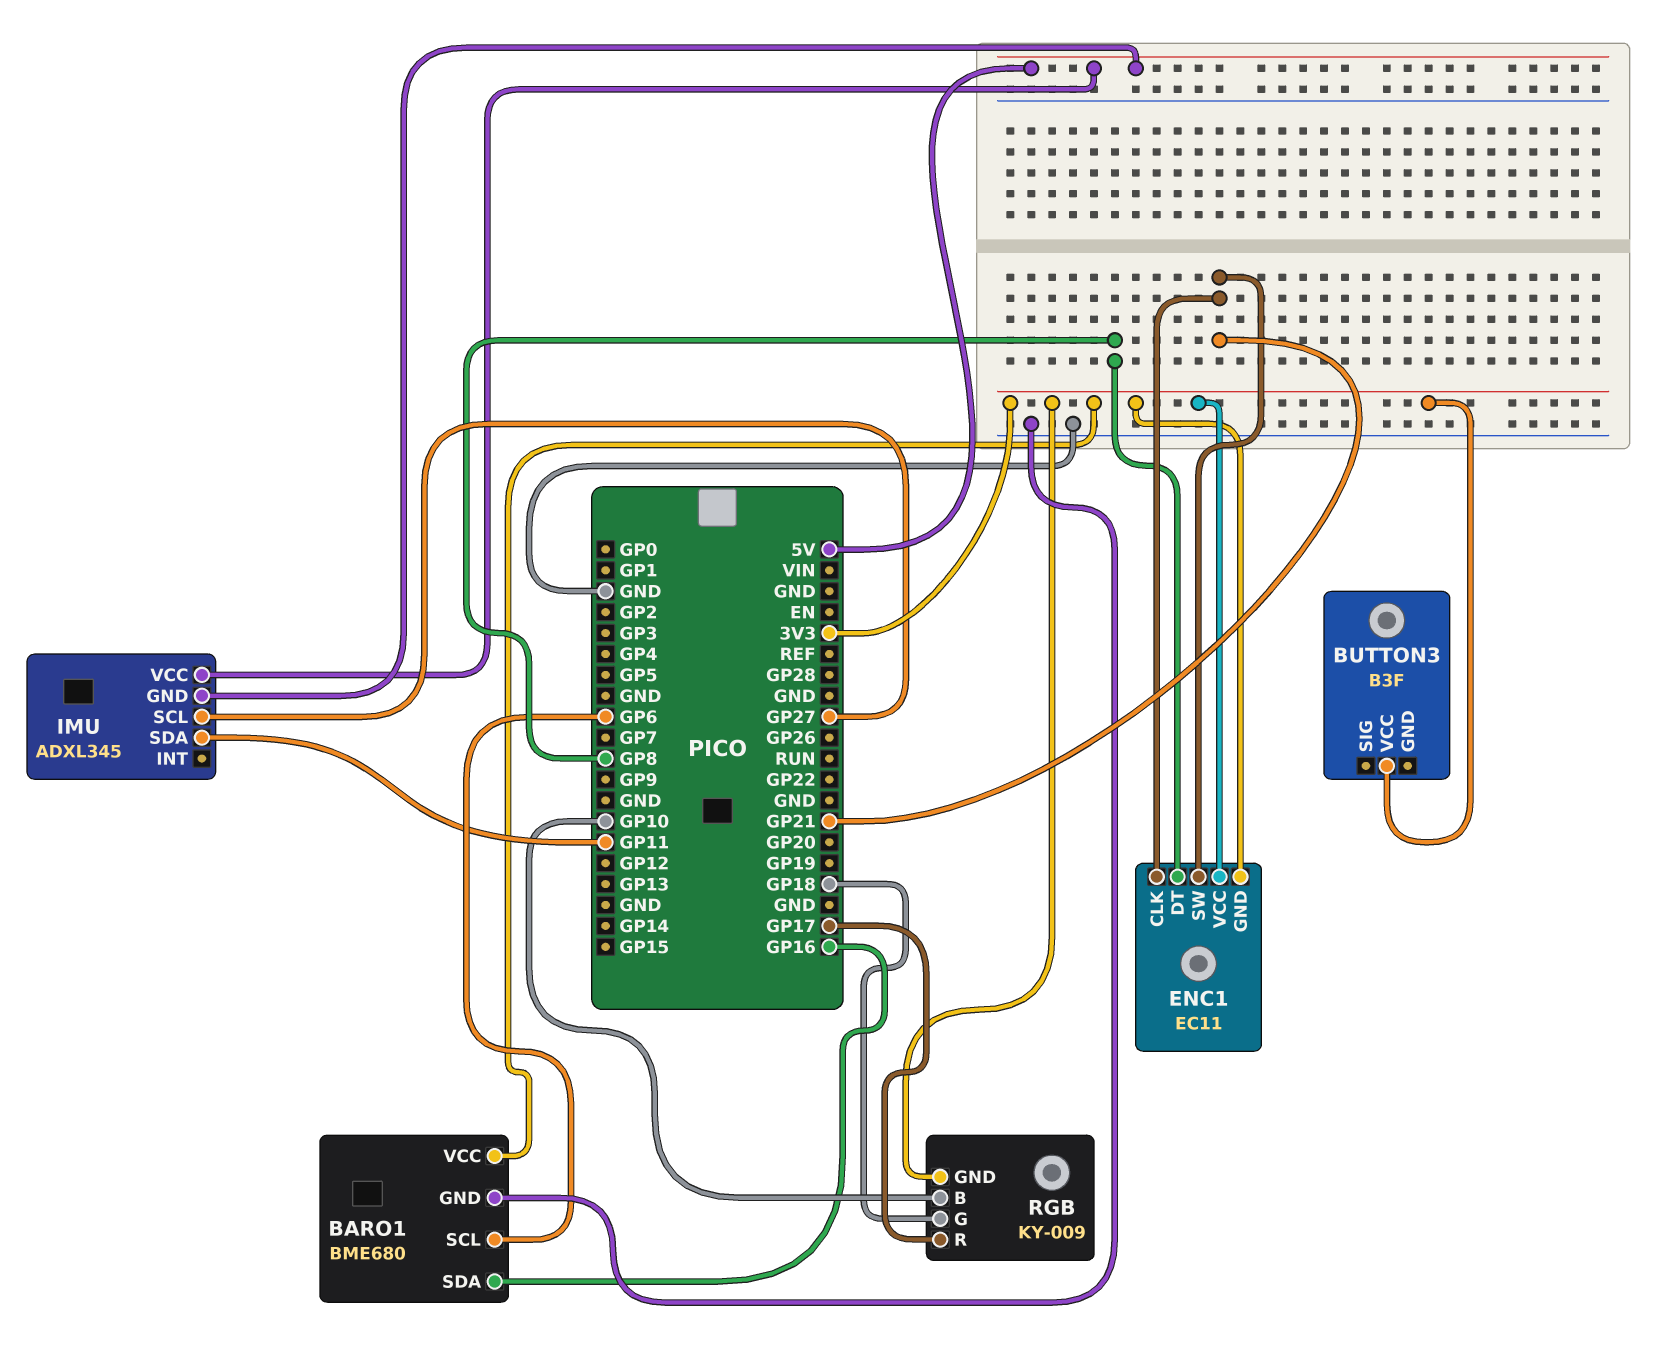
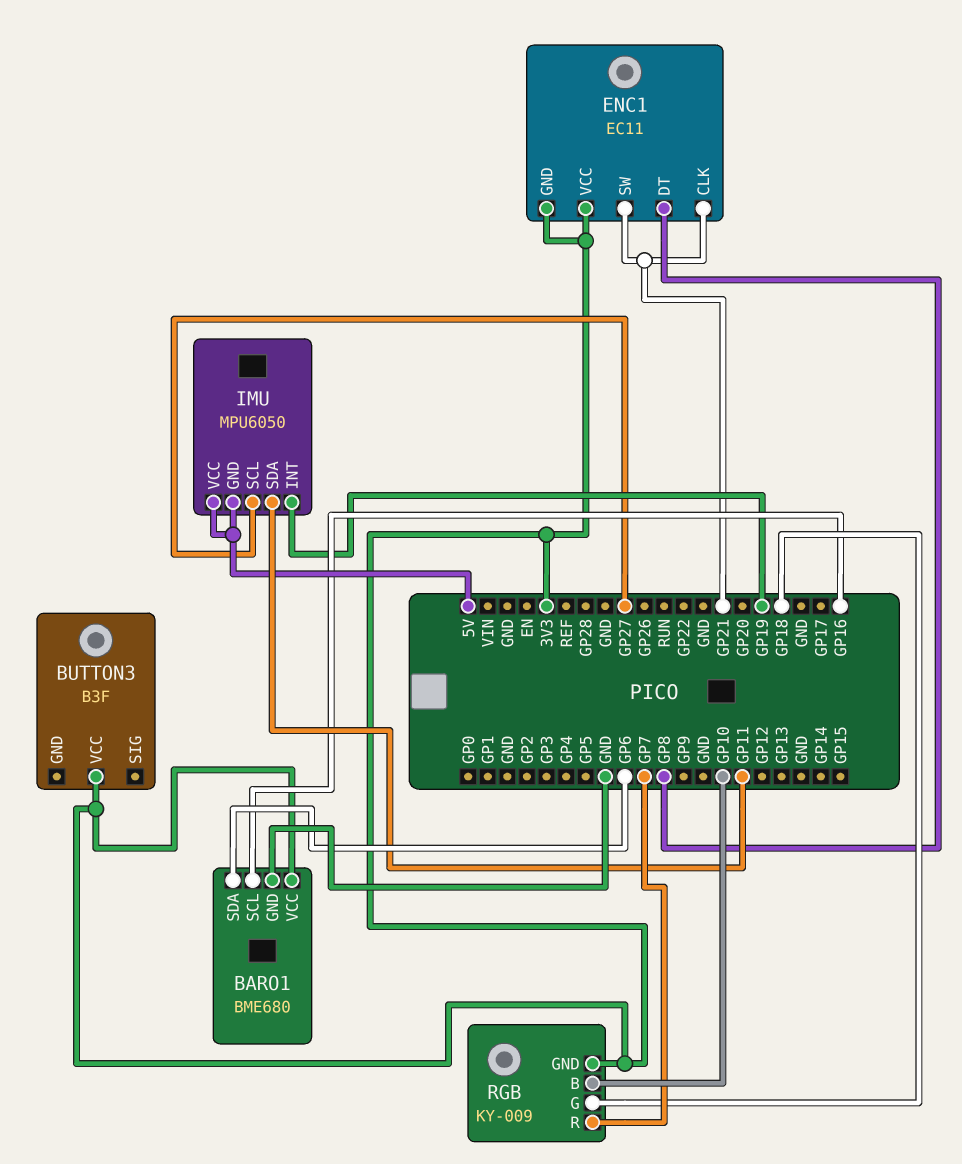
BARO1 pin SCL: GP6 -> GP16
BARO1 pin SDA: GP16 -> GP6
IMU: ADXL345 -> MPU6050
IMU pin INT: none -> GP19
RGB pin R: GP17 -> GP7

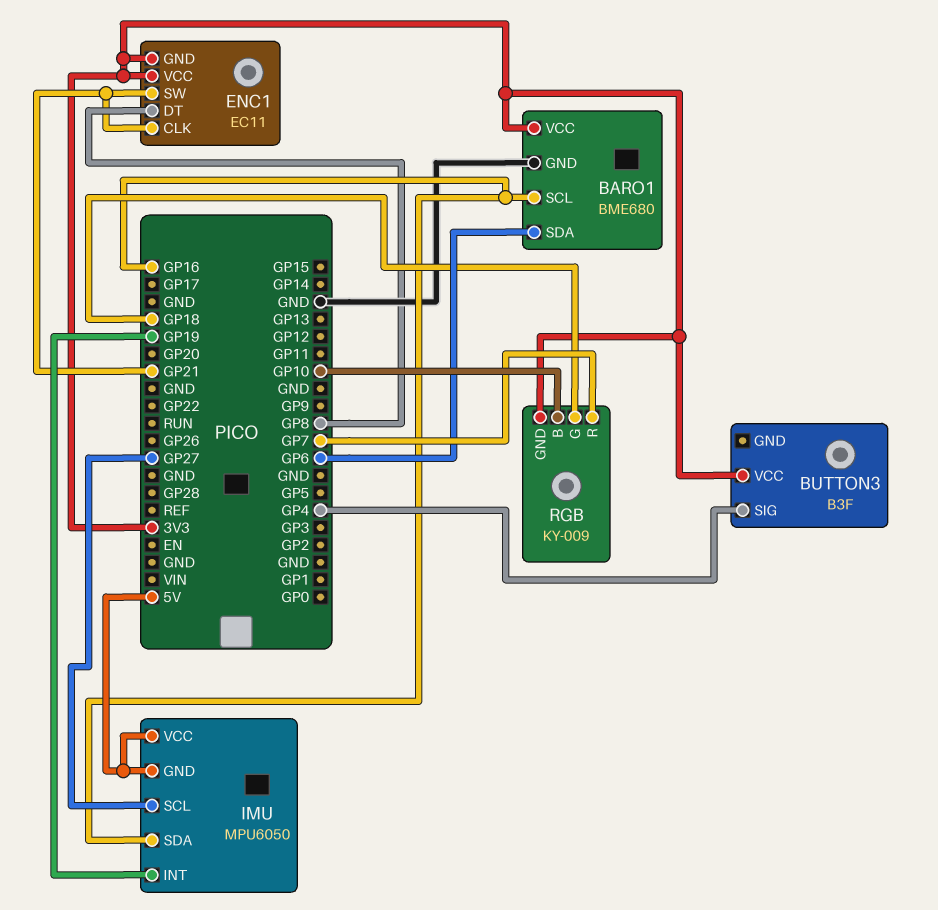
BUTTON3 pin SIG: none -> GP4
IMU pin SDA: GP11 -> GP16

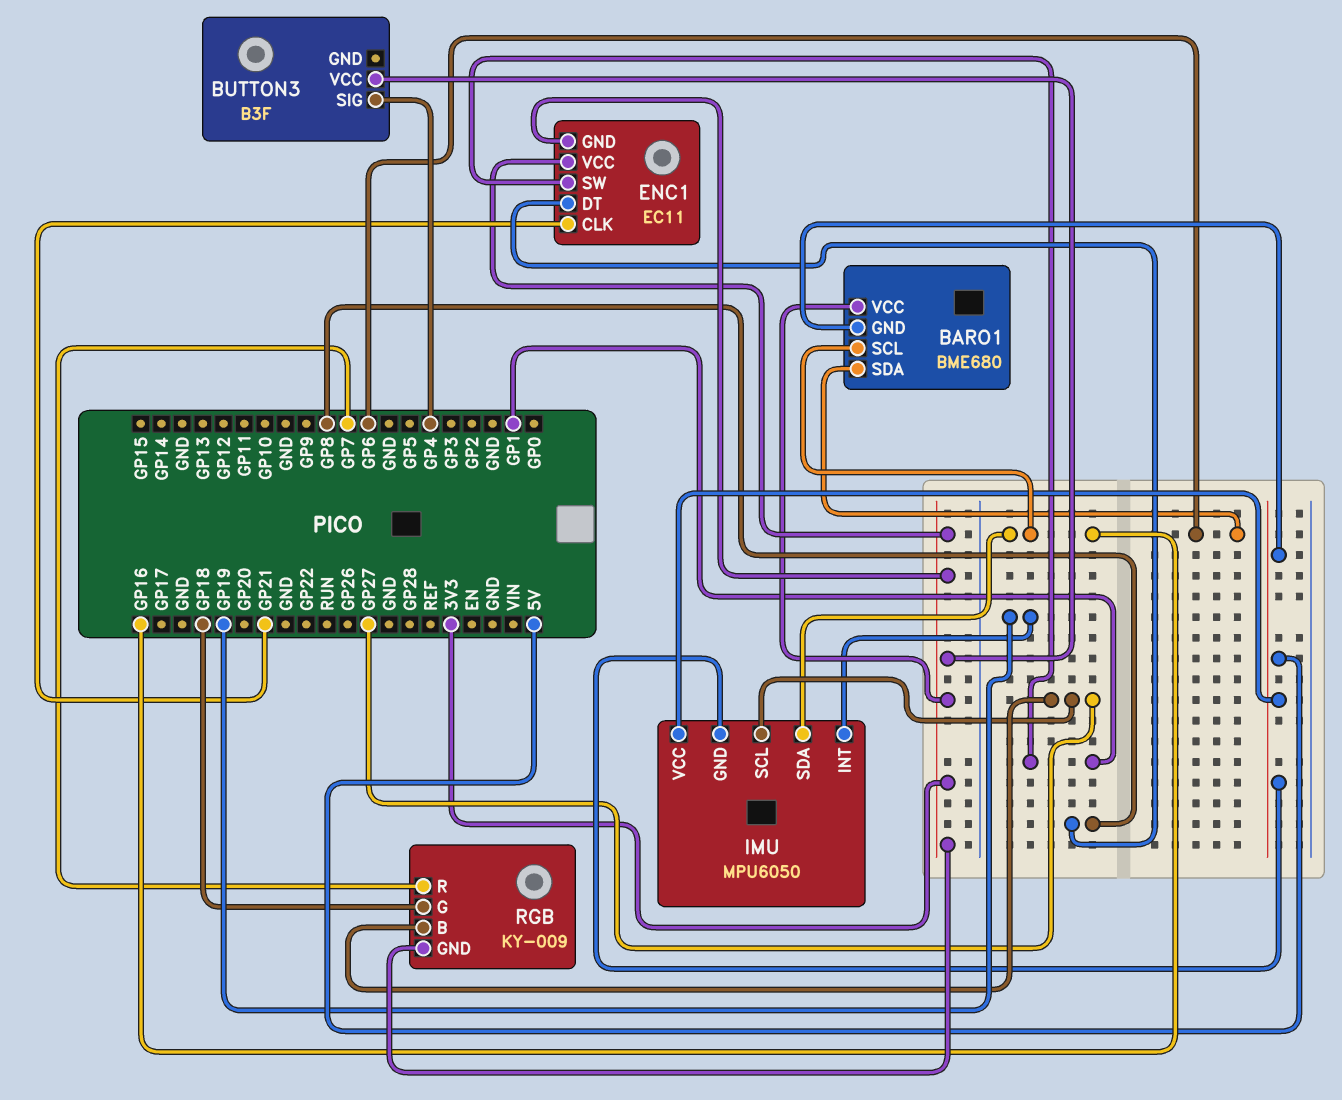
BARO1 pin GND: GND -> 5V
ENC1 pin SW: GP21 -> GP1
RGB pin B: GP10 -> GP27

